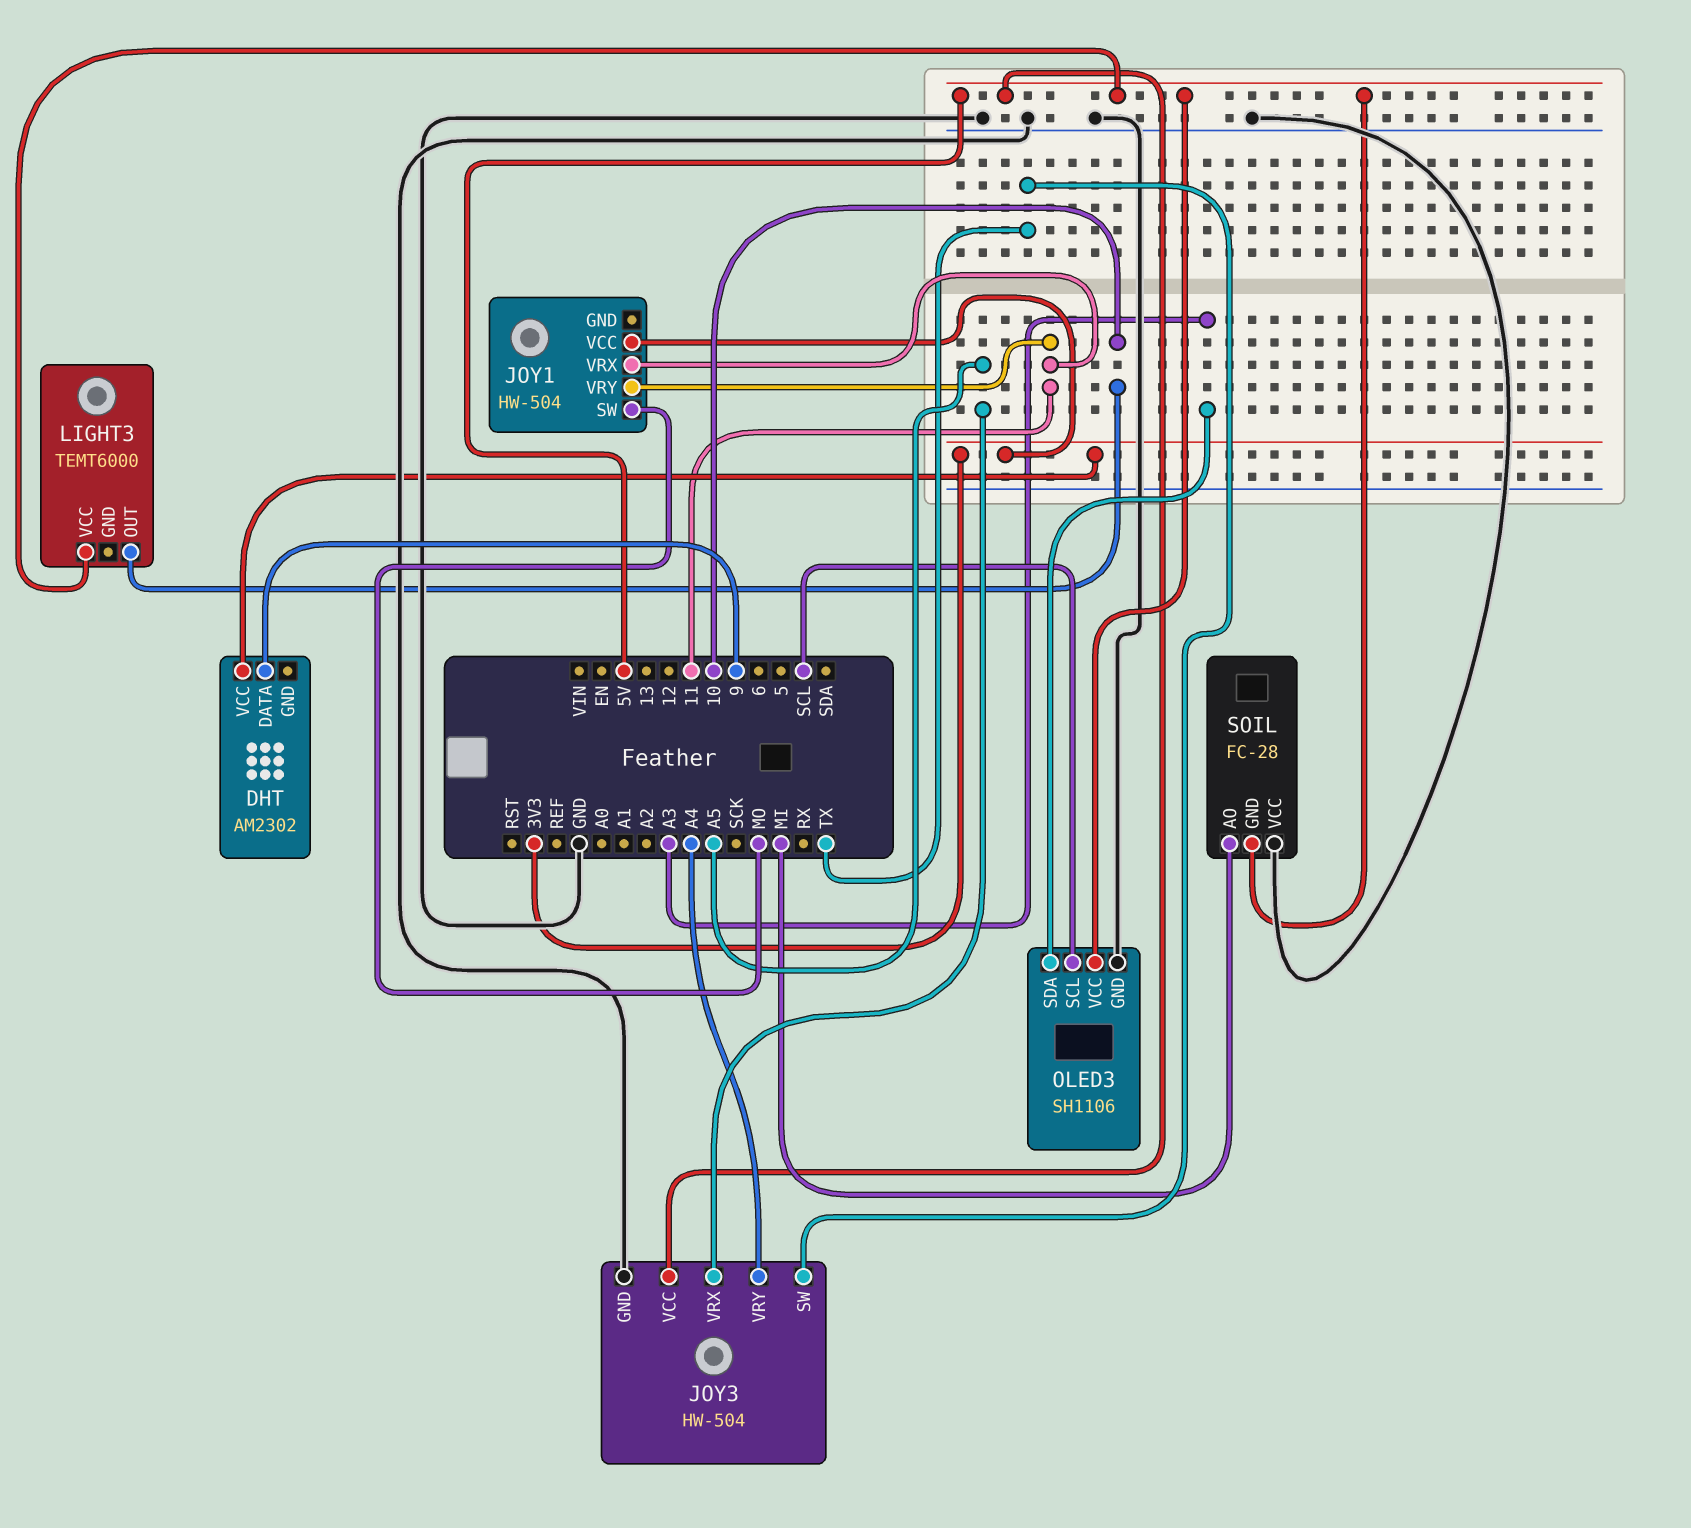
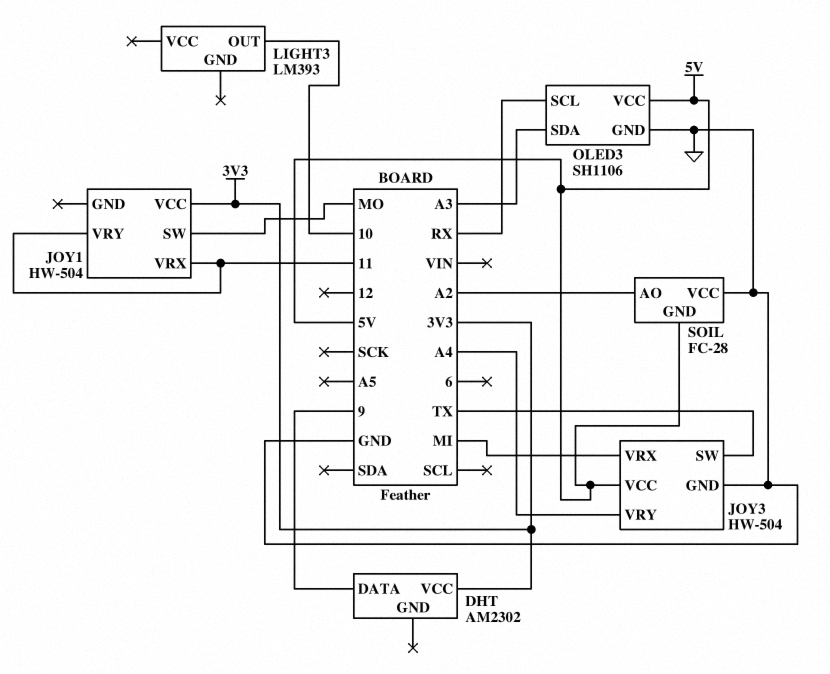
JOY3 pin VRX: A5 -> MI
LIGHT3: TEMT6000 -> LM393
LIGHT3 pin VCC: 5V -> none
OLED3 pin SCL: SCL -> RX
SOIL pin AO: MI -> A2

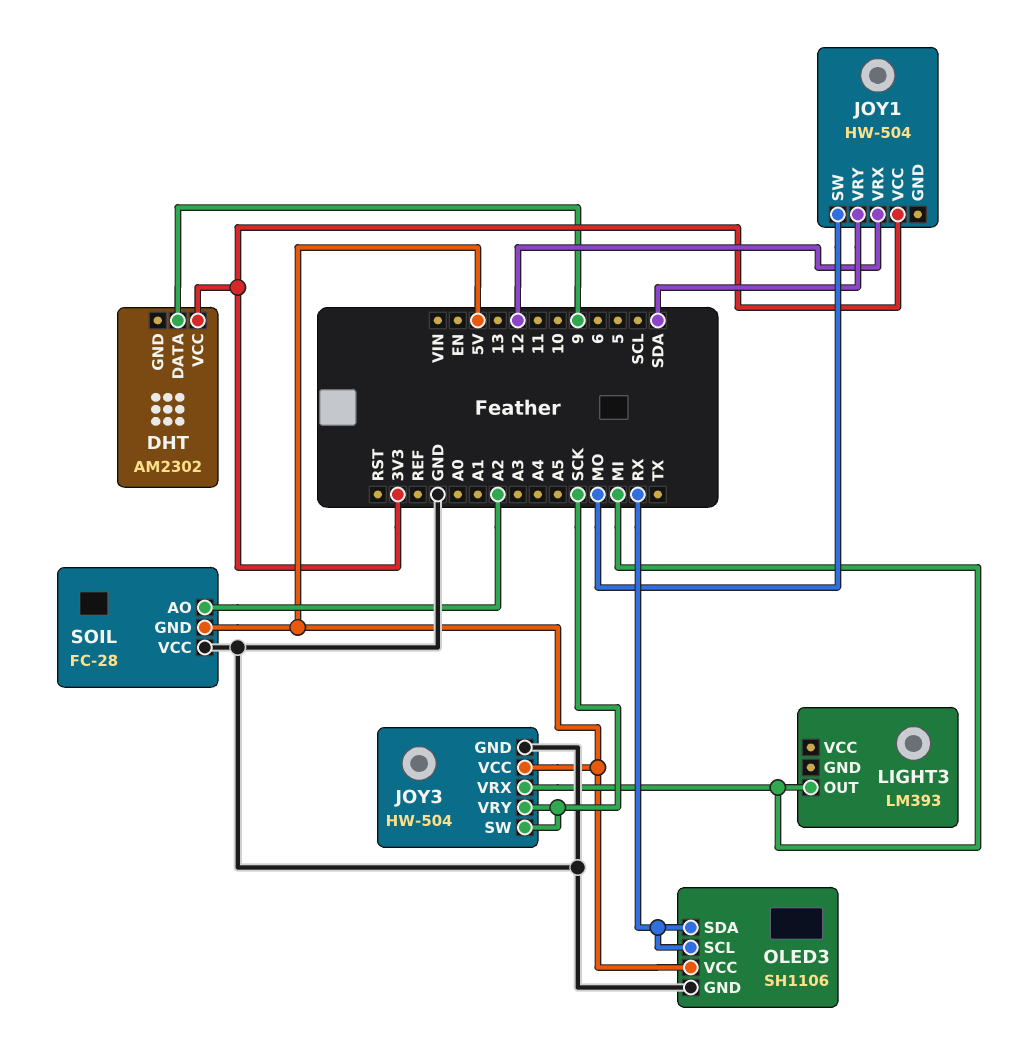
JOY1 pin VRX: 11 -> 12
JOY1 pin VRY: 11 -> SDA
JOY3 pin SW: TX -> SCK
JOY3 pin VRY: A4 -> SCK
LIGHT3 pin OUT: 10 -> MI
OLED3 pin SDA: A3 -> RX

